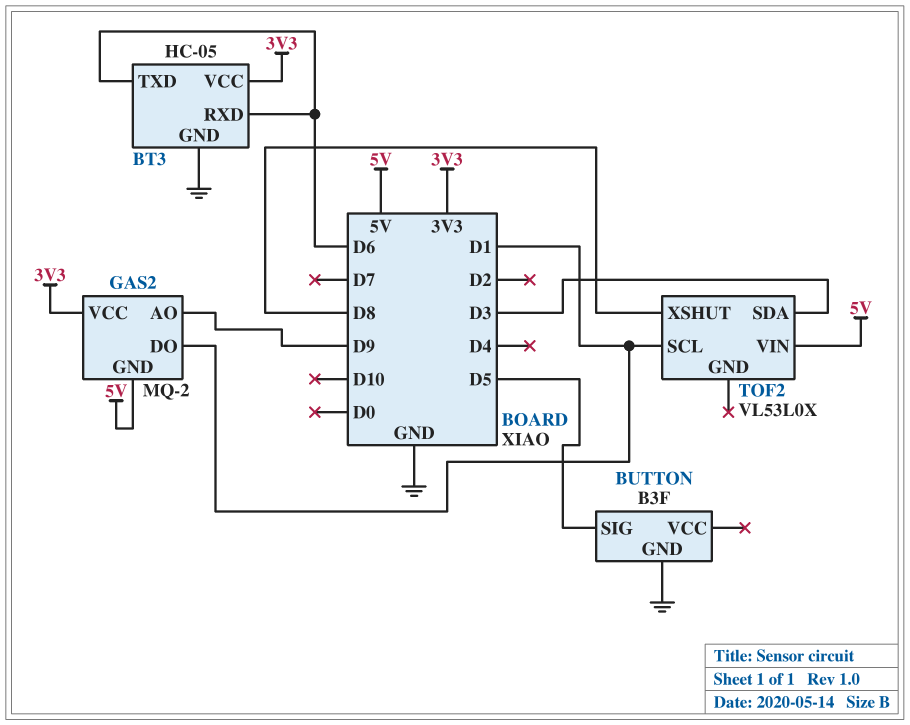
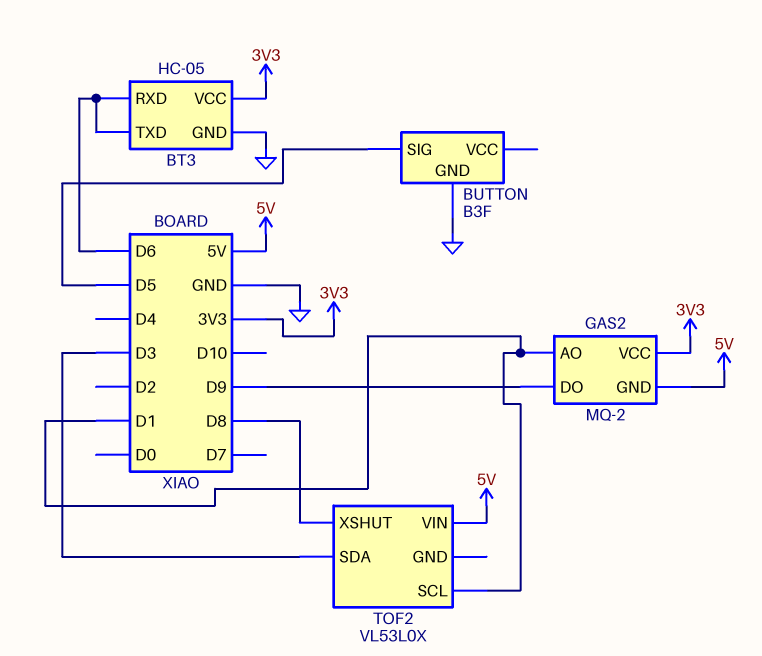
GAS2 pin AO: D9 -> D1
GAS2 pin DO: D1 -> D9

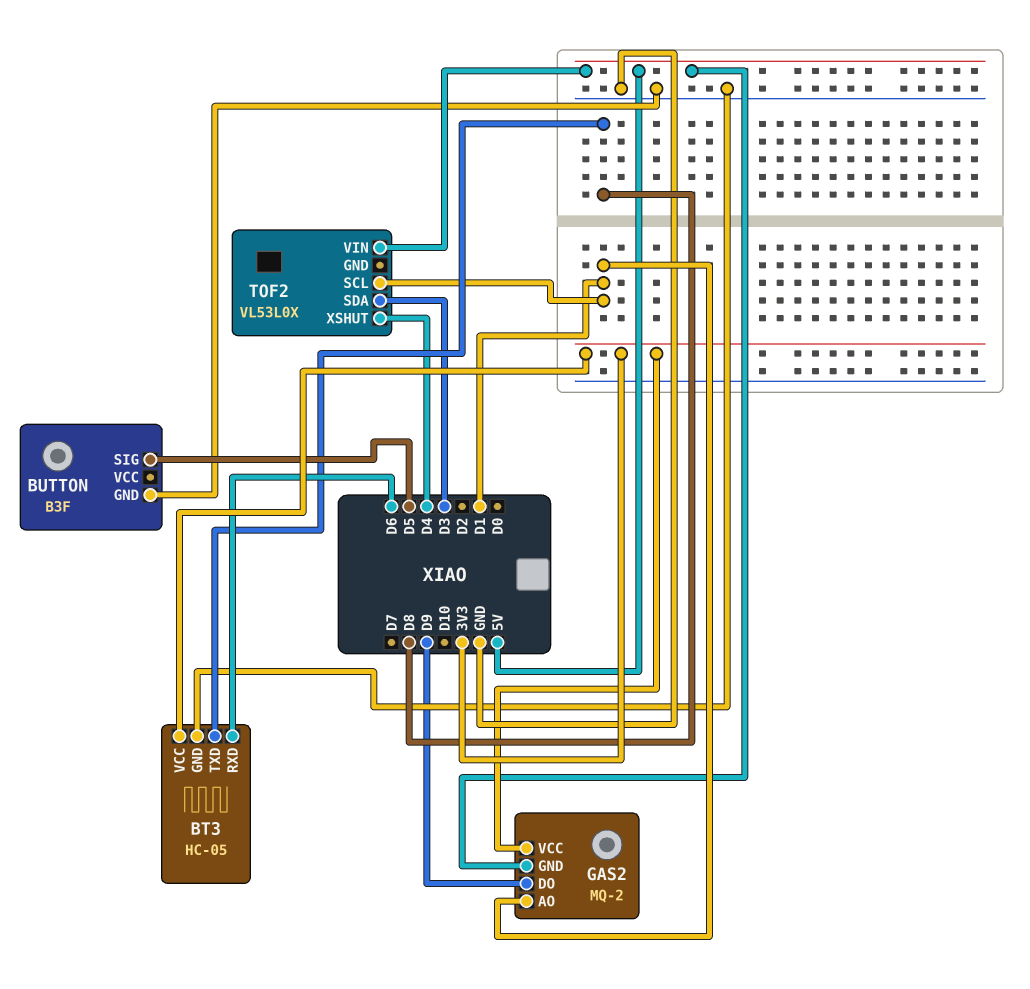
BT3 pin TXD: D6 -> D8
TOF2 pin XSHUT: D8 -> D4

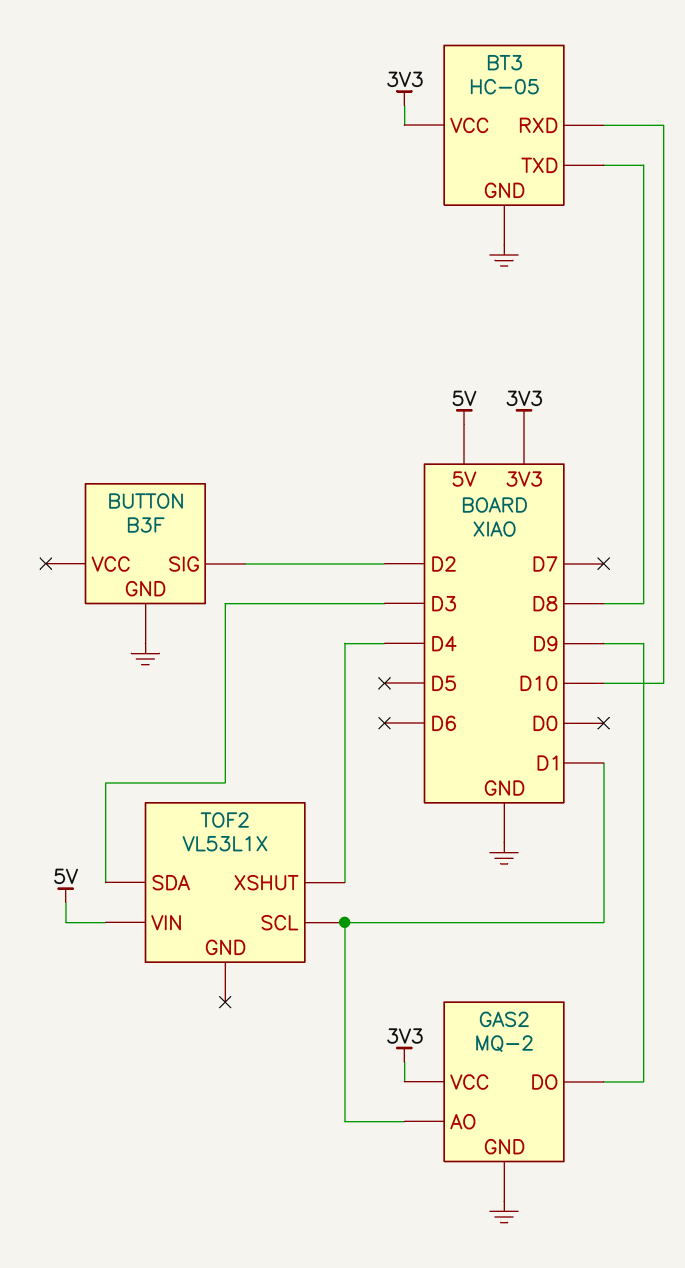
BT3 pin RXD: D6 -> D10
BUTTON pin SIG: D5 -> D2
GAS2 pin GND: 5V -> GND
TOF2: VL53L0X -> VL53L1X

